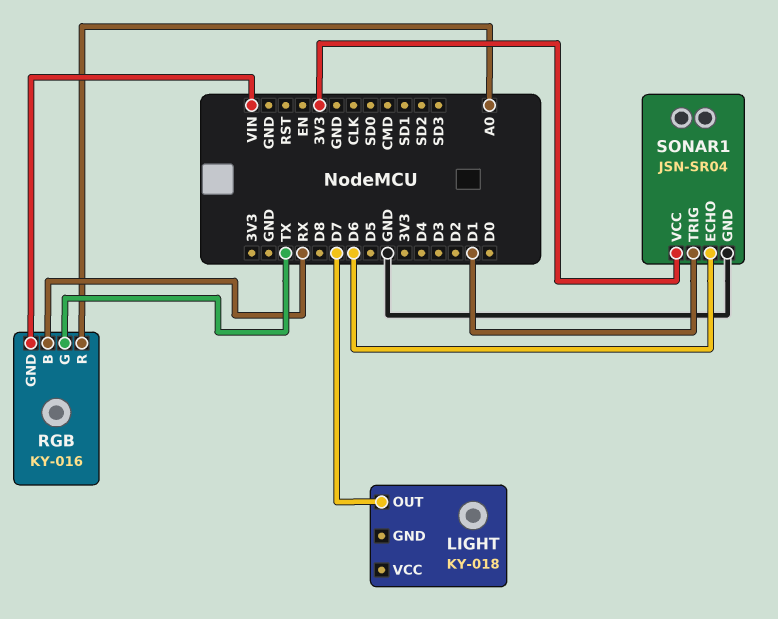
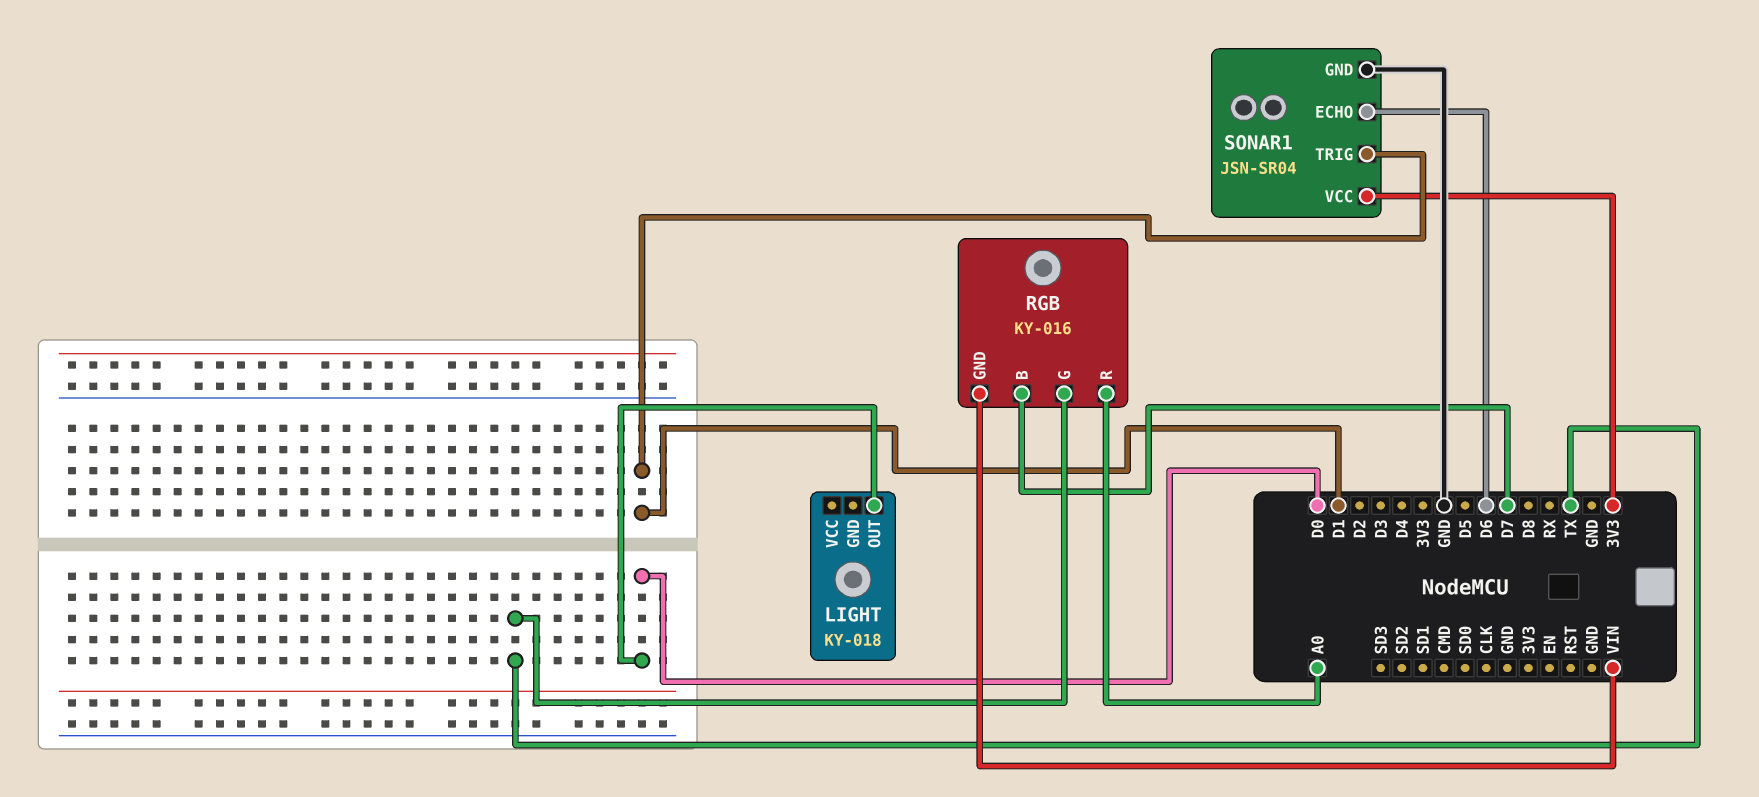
LIGHT pin OUT: D7 -> D0
RGB pin B: RX -> D7

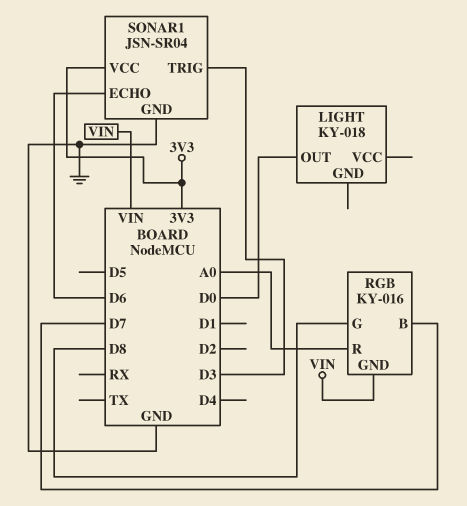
RGB pin G: TX -> D8
SONAR1 pin TRIG: D1 -> D3

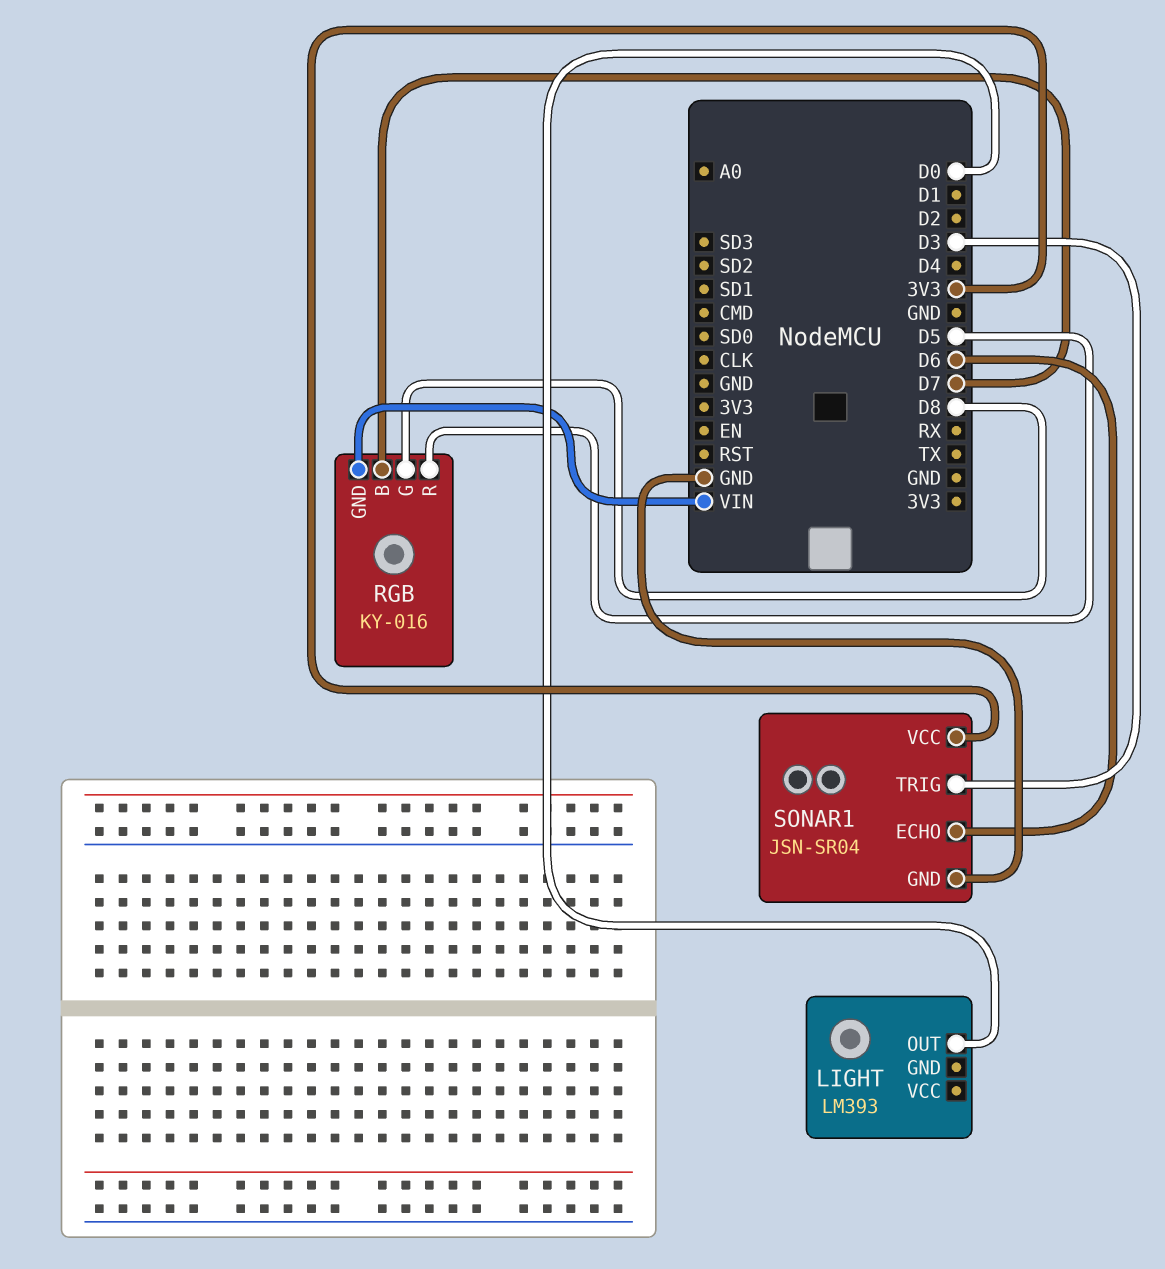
LIGHT: KY-018 -> LM393
RGB pin R: A0 -> D5

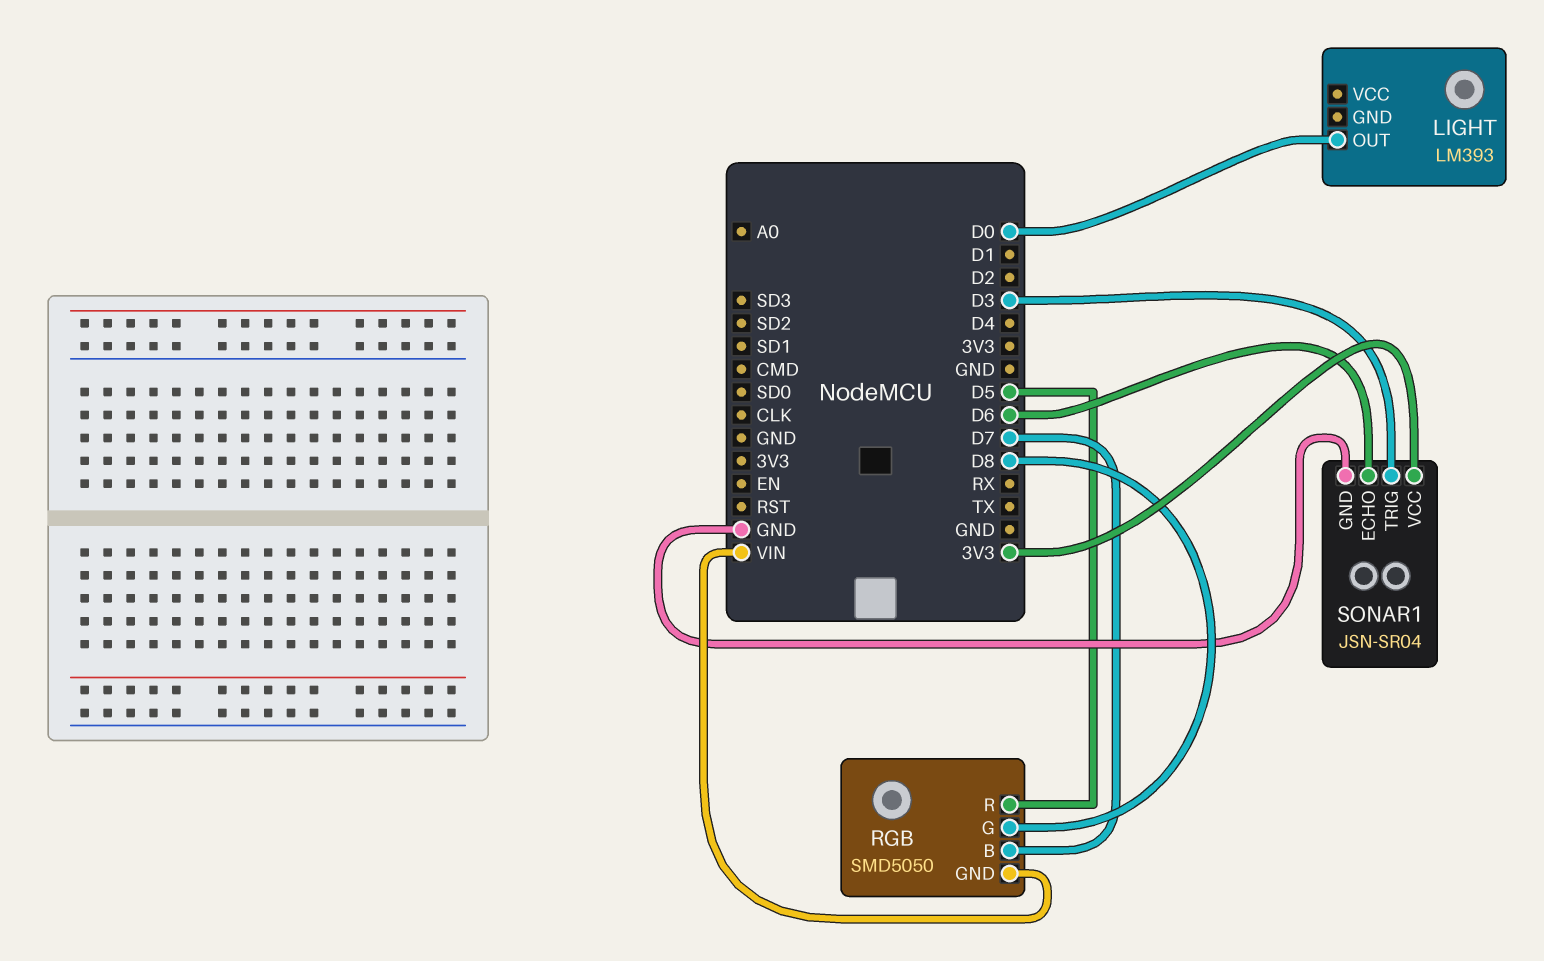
RGB: KY-016 -> SMD5050

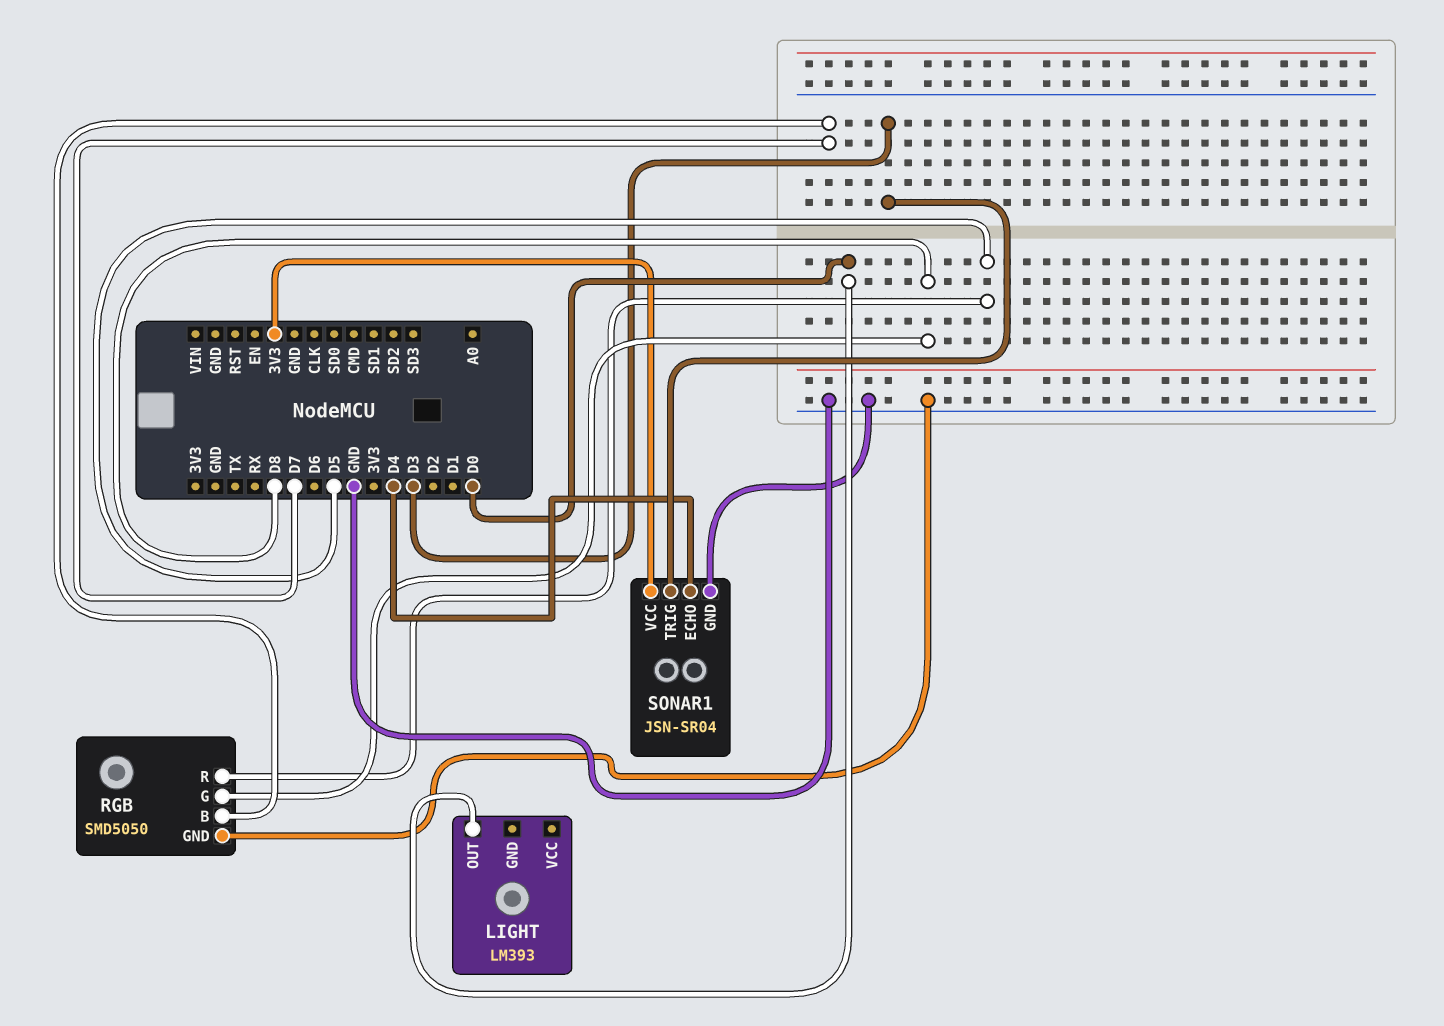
RGB pin GND: VIN -> GND
SONAR1 pin ECHO: D6 -> D4

